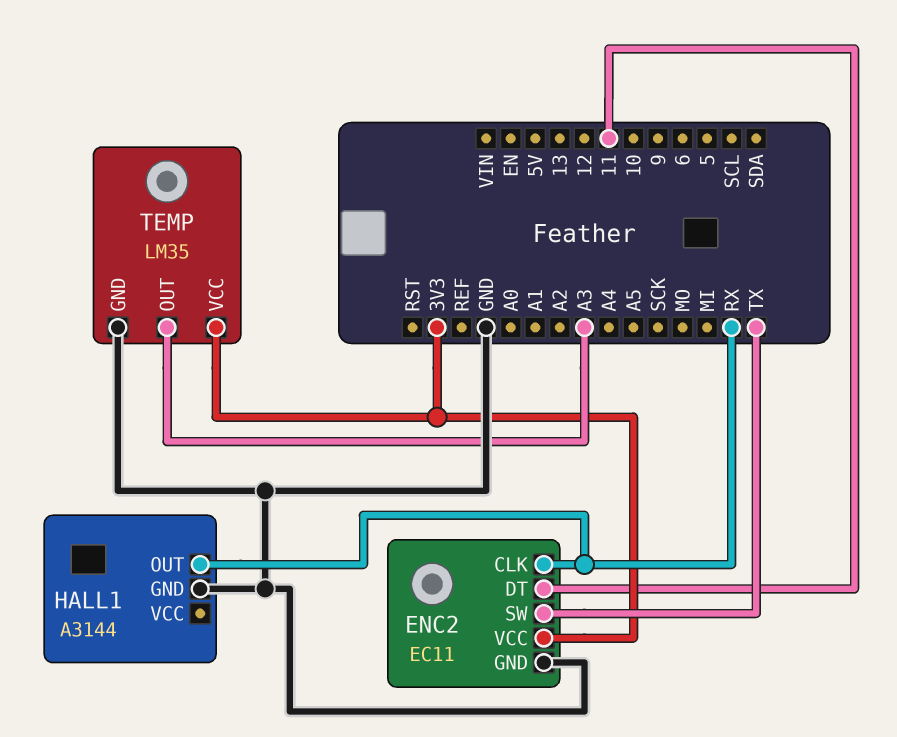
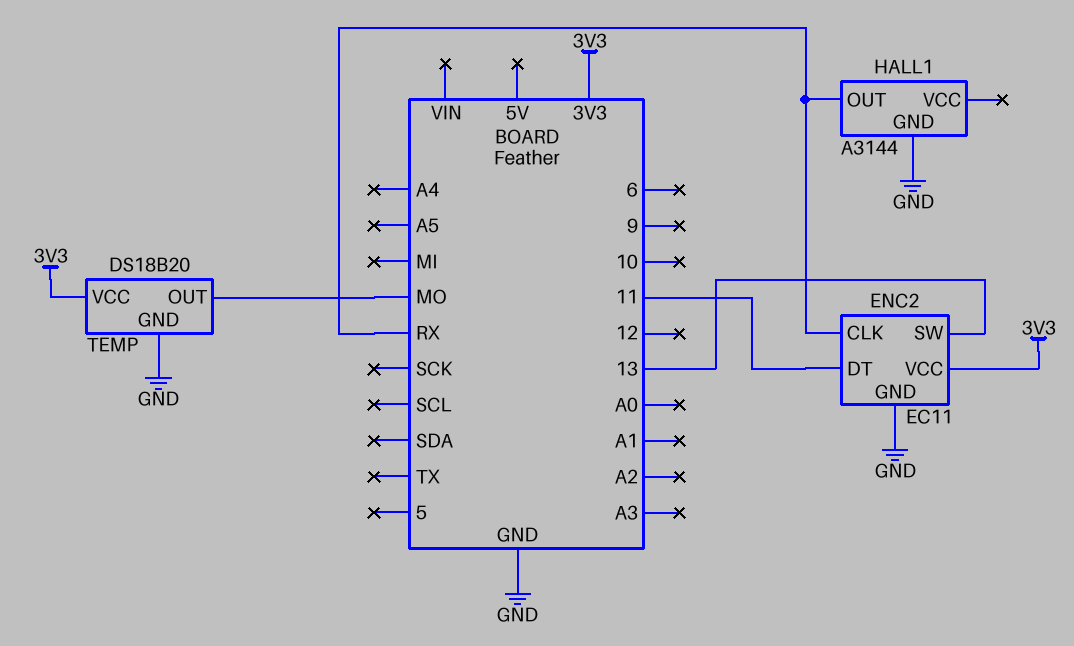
ENC2 pin SW: TX -> 13
TEMP: LM35 -> DS18B20
TEMP pin OUT: A3 -> MO

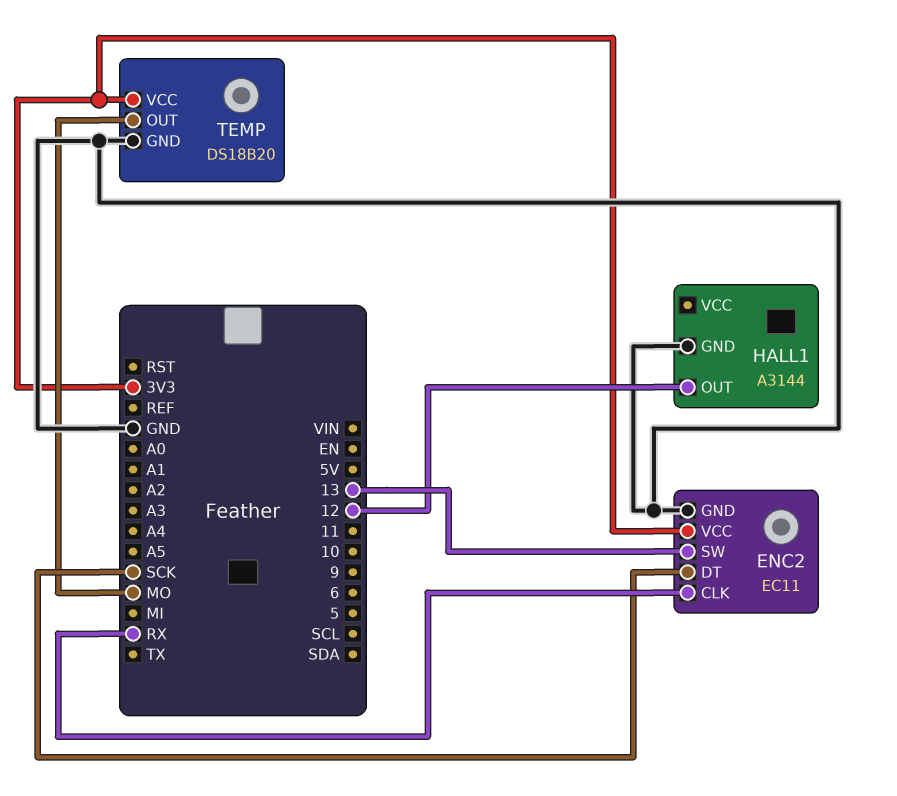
ENC2 pin DT: 11 -> SCK
HALL1 pin OUT: RX -> 12

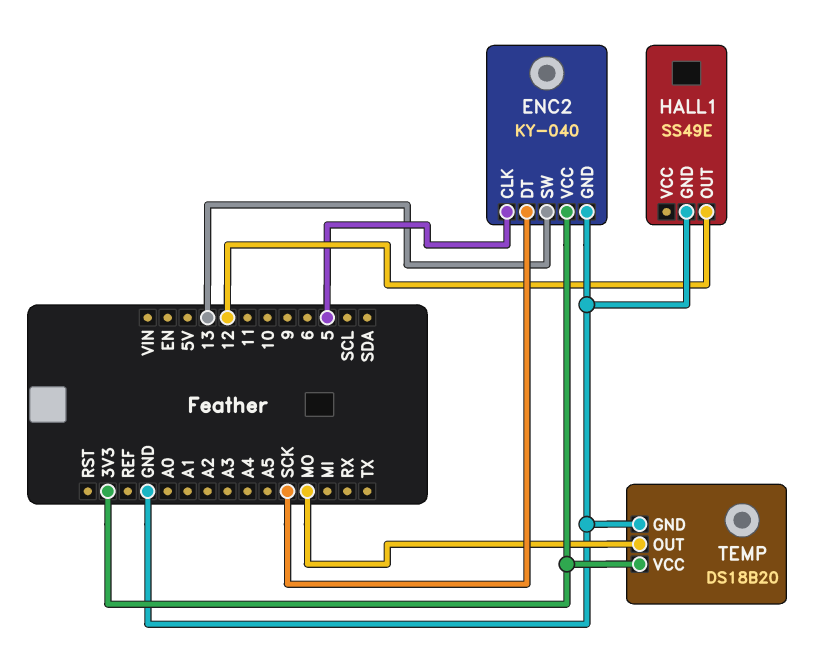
ENC2: EC11 -> KY-040
ENC2 pin CLK: RX -> 5
HALL1: A3144 -> SS49E

